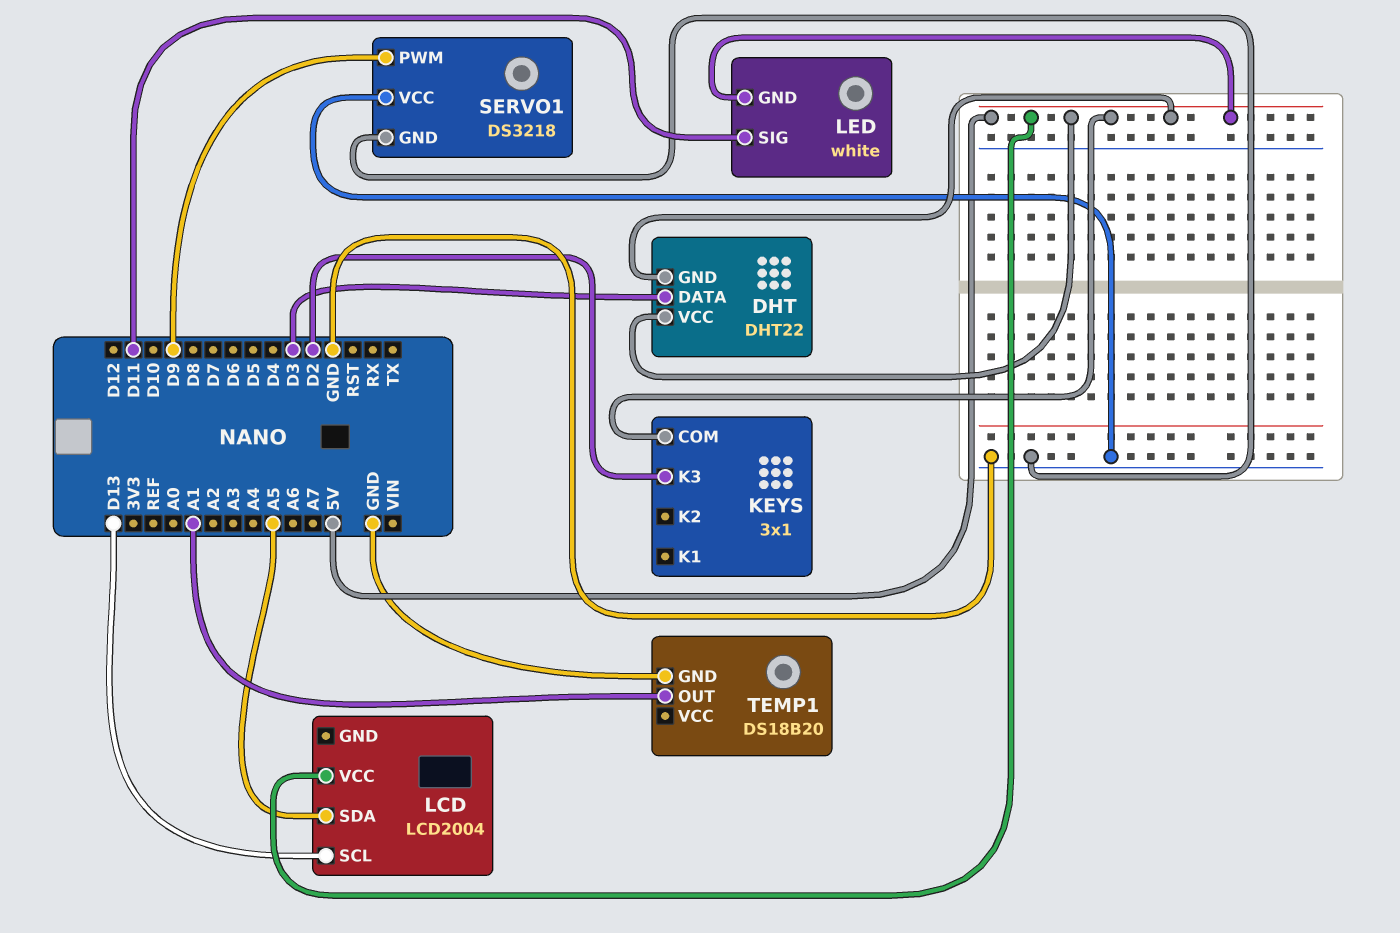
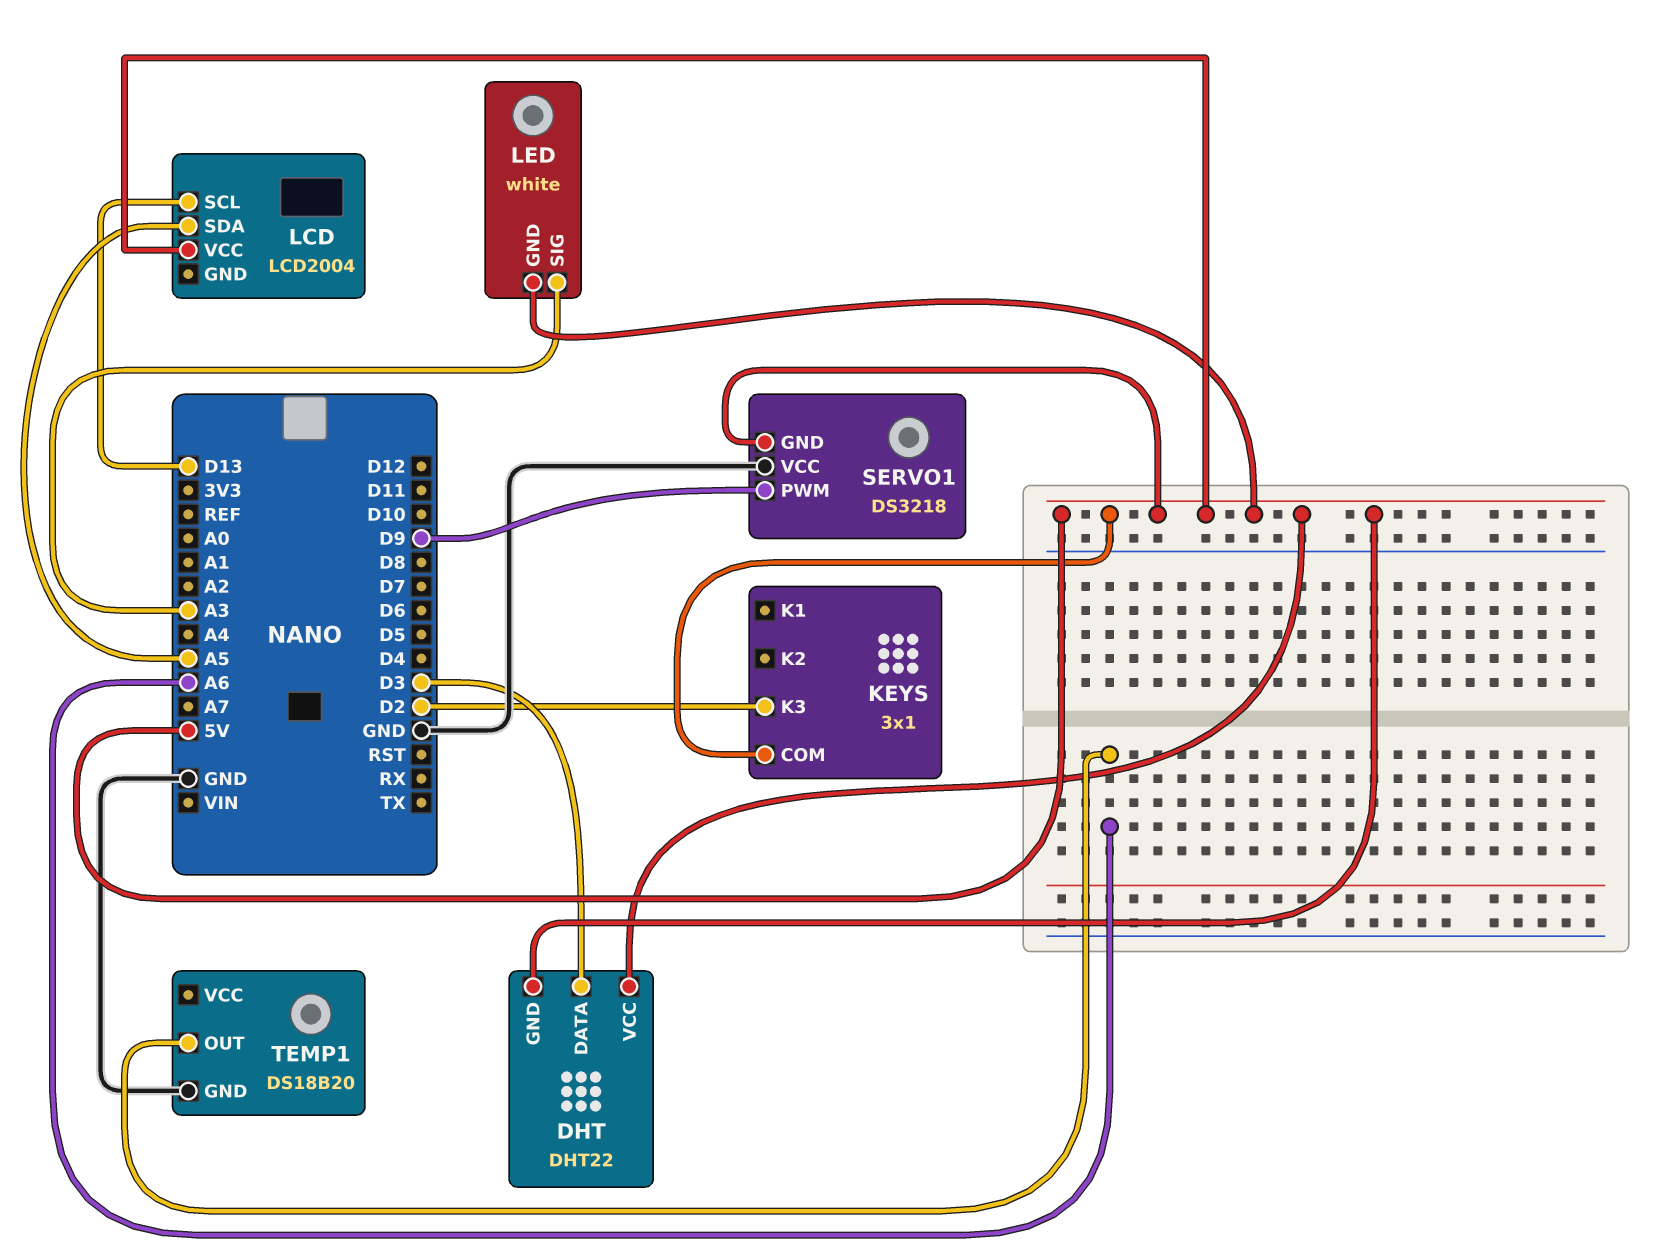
LED pin SIG: D11 -> A3
SERVO1 pin GND: GND -> 5V
TEMP1 pin OUT: A1 -> A6

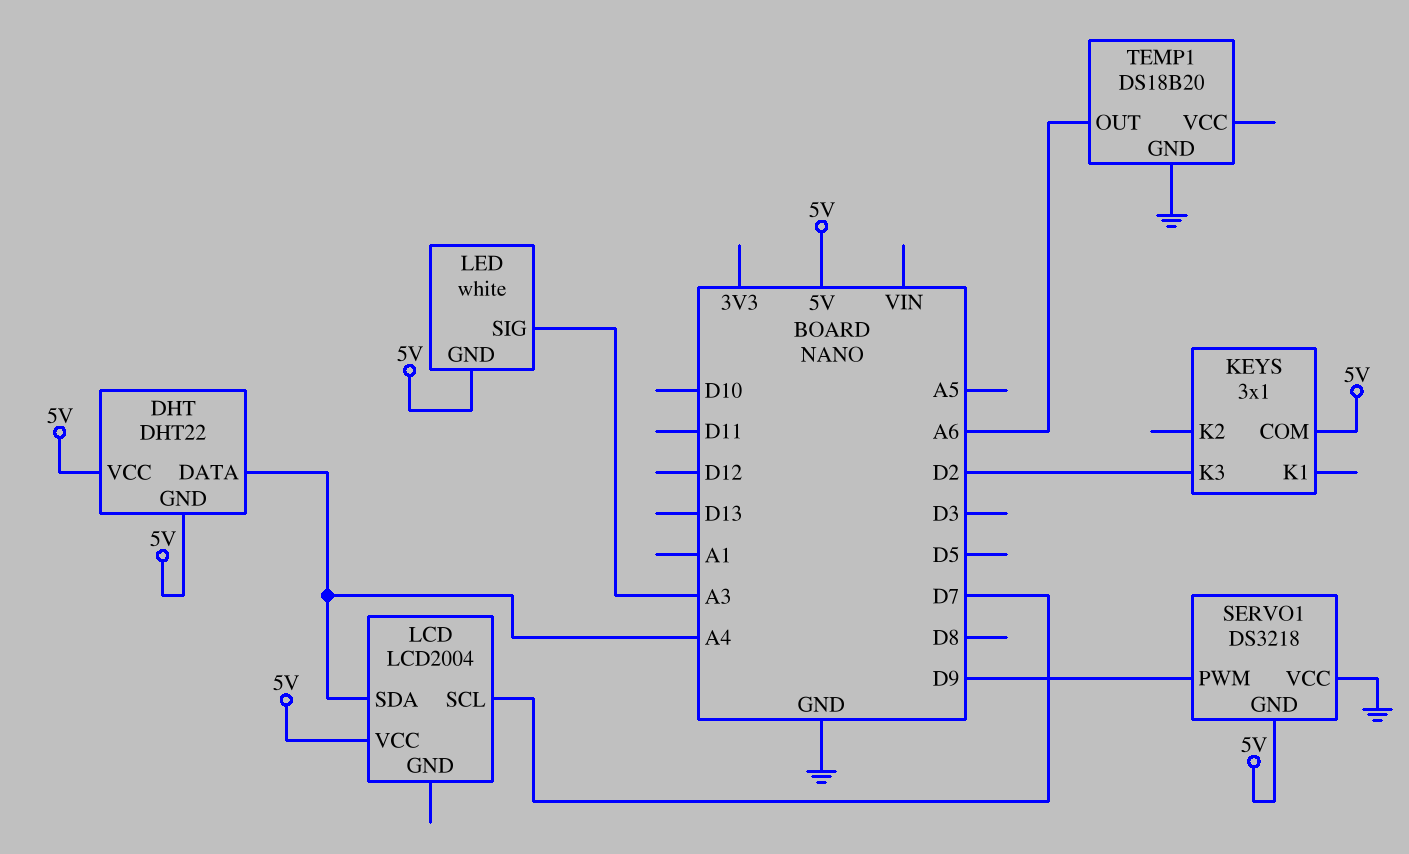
DHT pin DATA: D3 -> A4
LCD pin SCL: D13 -> D7
LCD pin SDA: A5 -> A4

